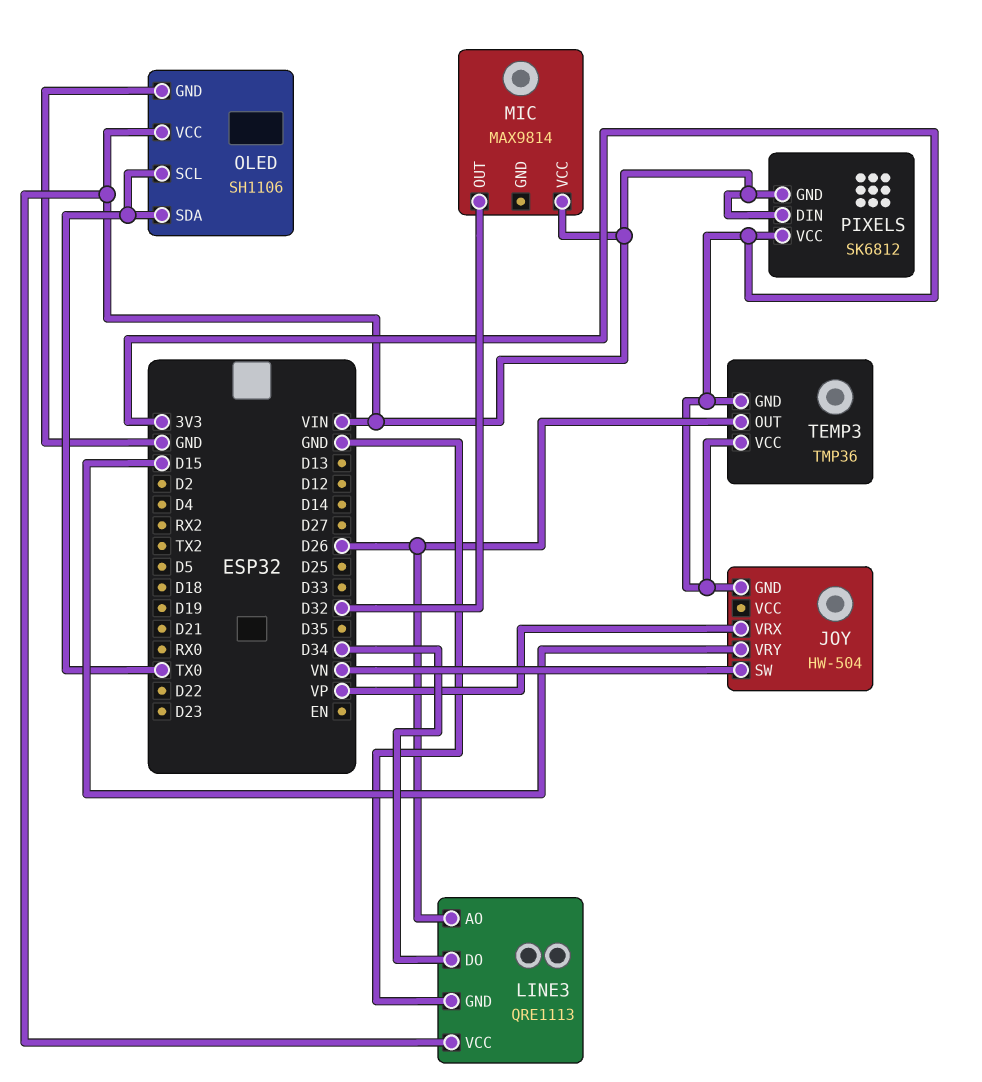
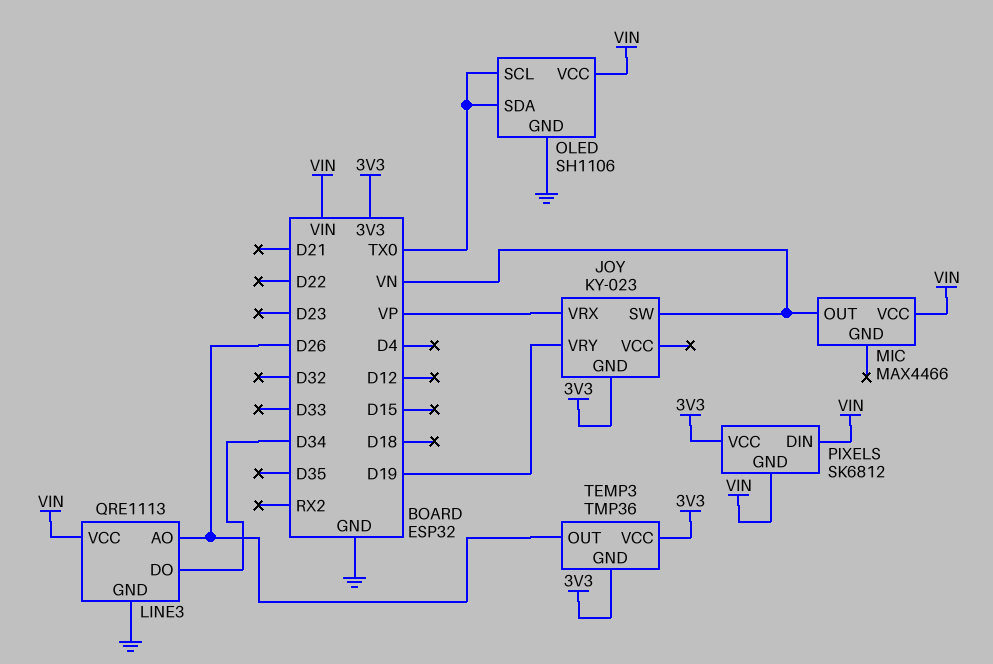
JOY: HW-504 -> KY-023
JOY pin VRY: D15 -> D19
MIC: MAX9814 -> MAX4466
MIC pin OUT: D32 -> VN

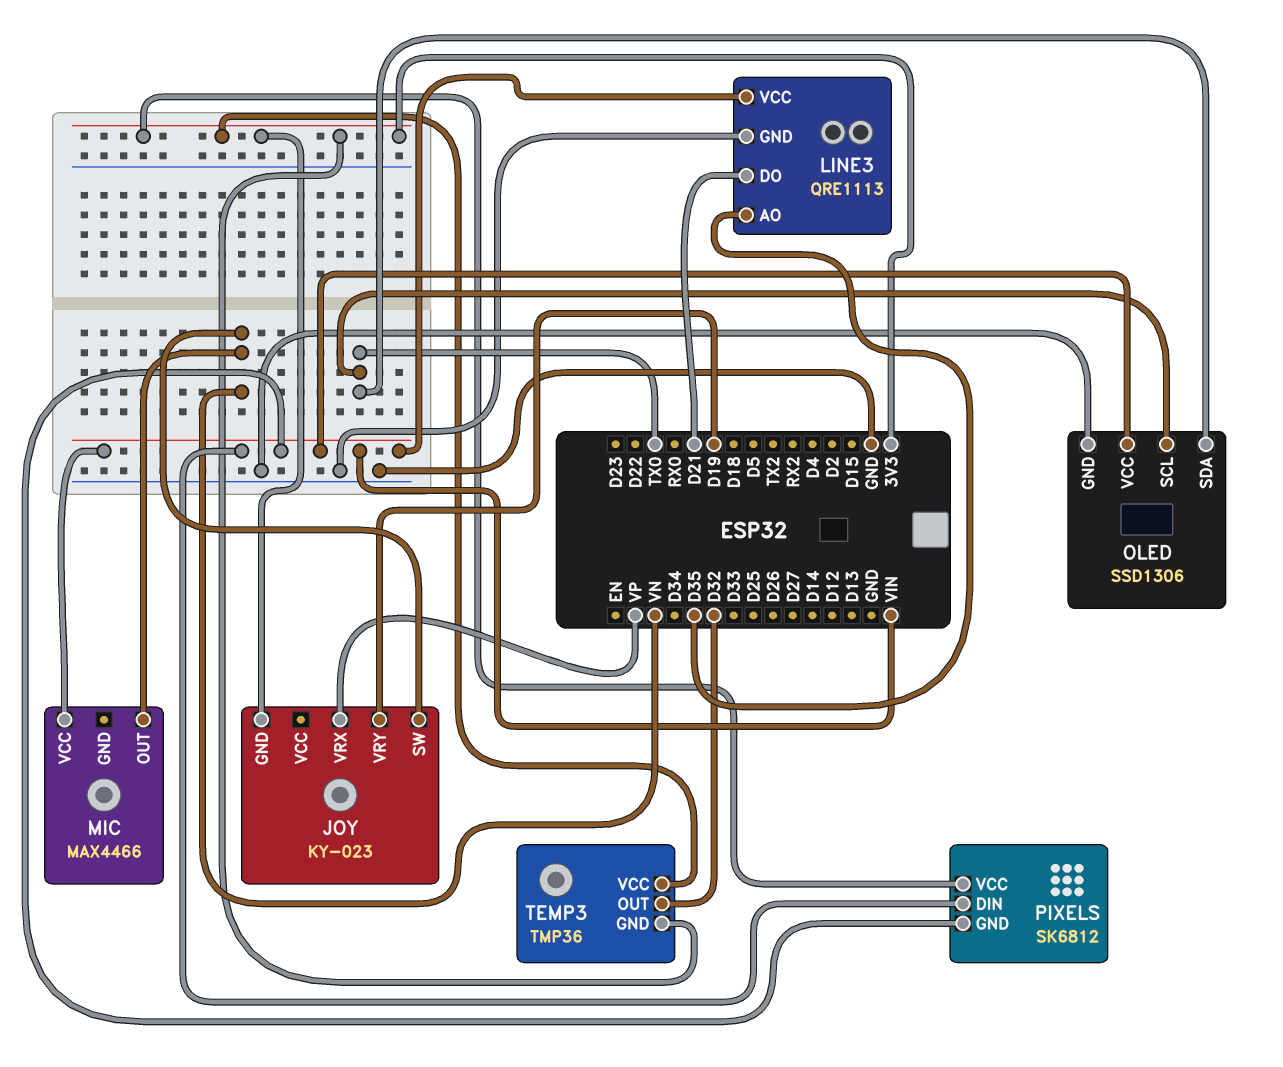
LINE3 pin AO: D26 -> D35
LINE3 pin DO: D34 -> D21
OLED: SH1106 -> SSD1306
TEMP3 pin OUT: D26 -> D32

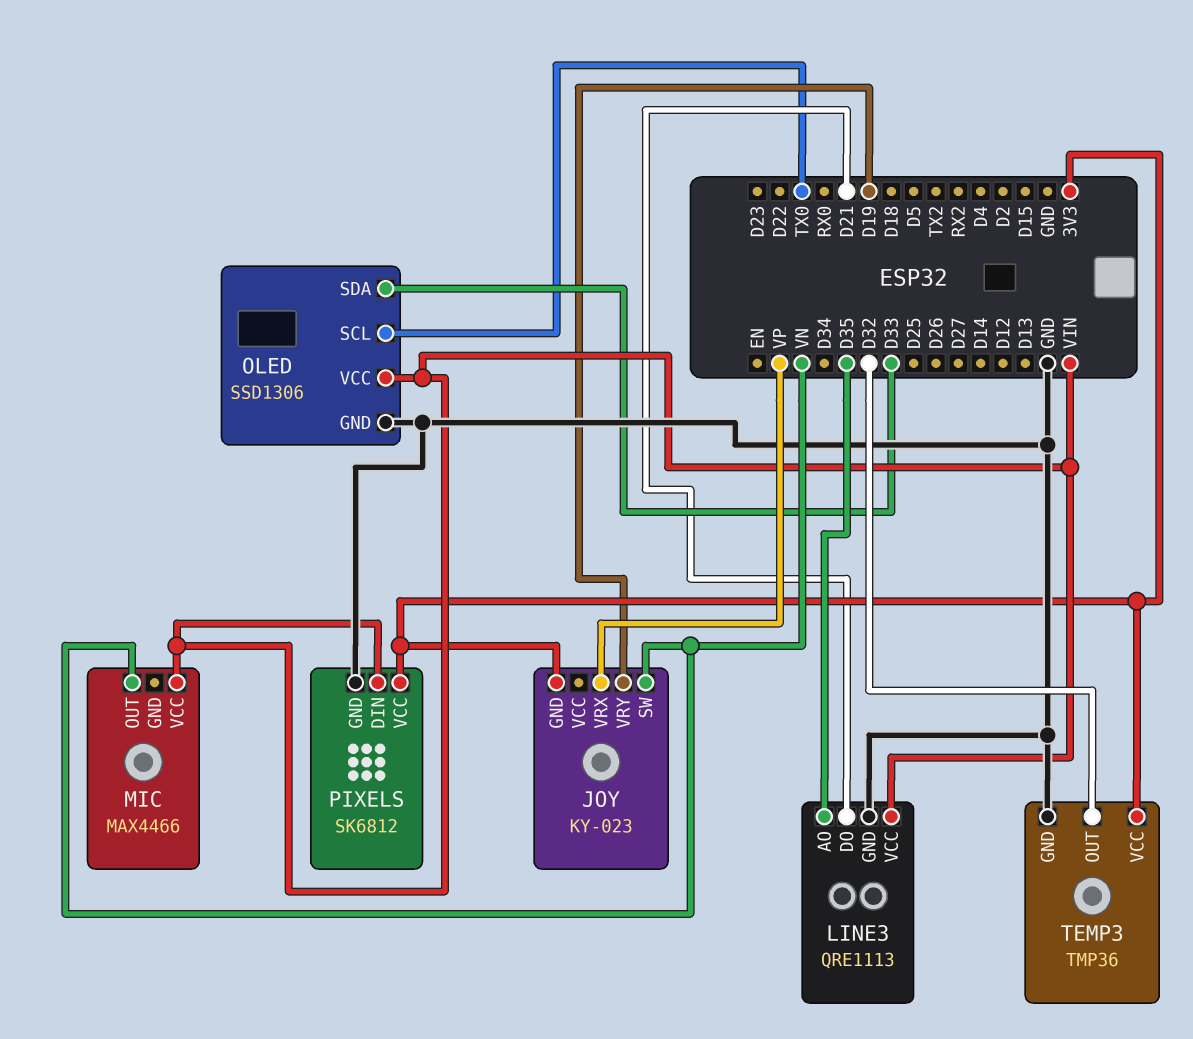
OLED pin SDA: TX0 -> D33
PIXELS pin GND: VIN -> GND
TEMP3 pin GND: 3V3 -> GND

